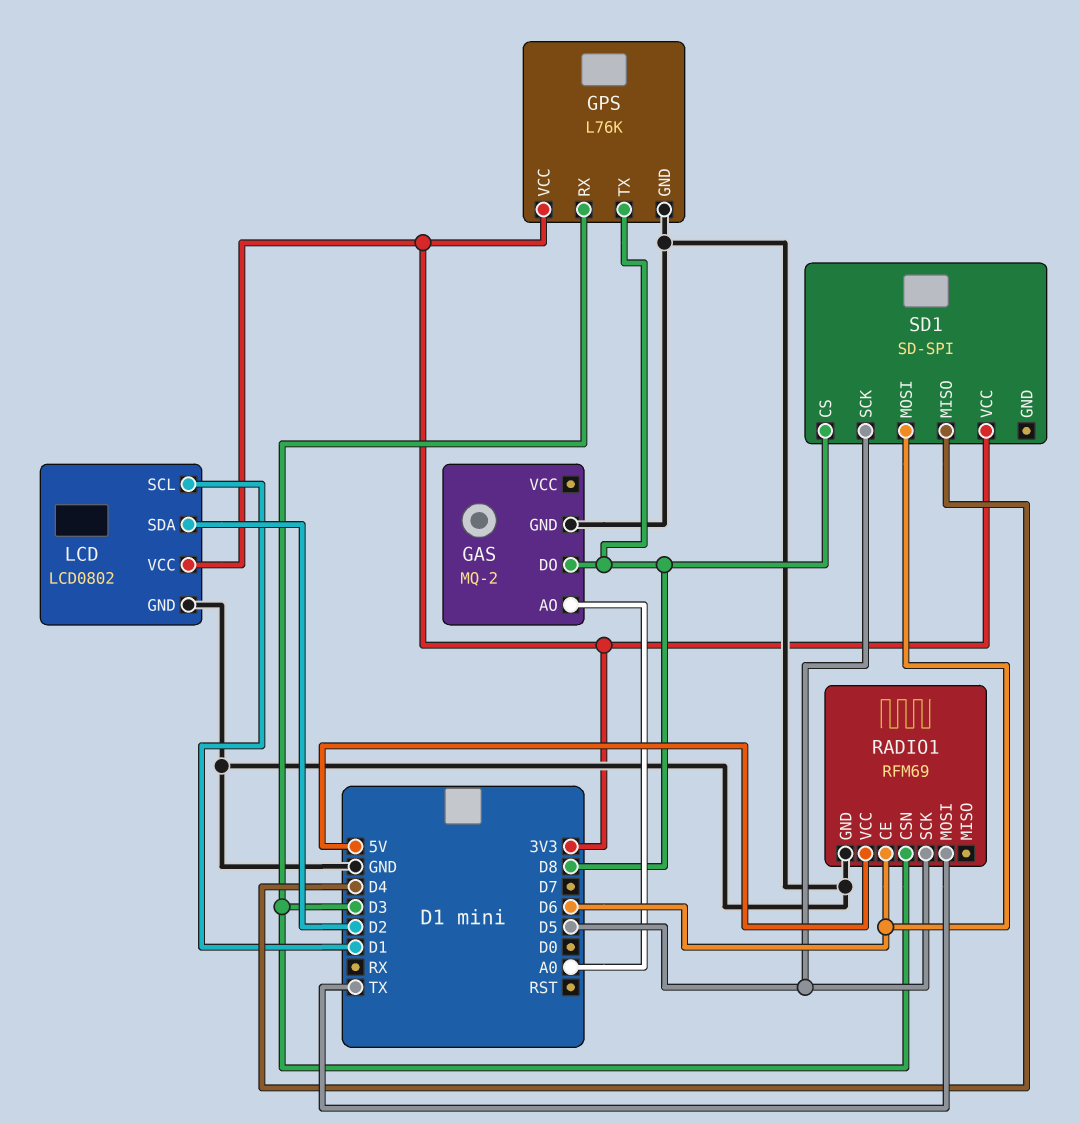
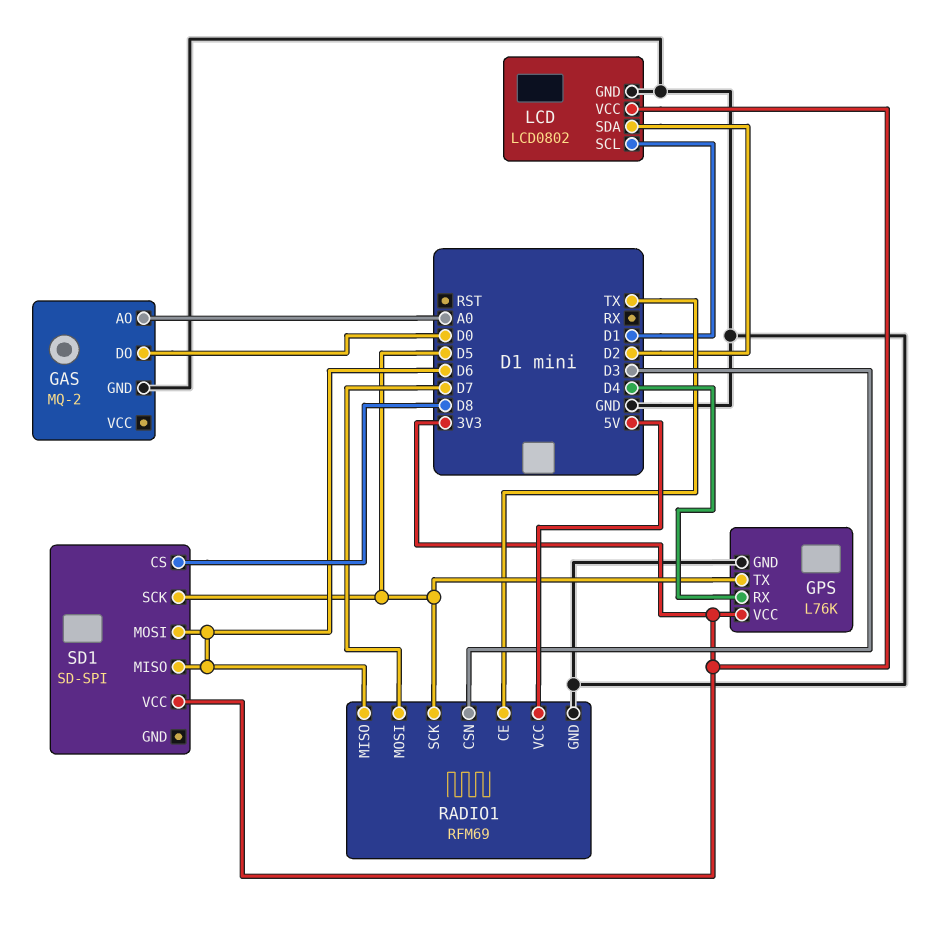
GAS pin DO: D8 -> D0
GPS pin RX: D3 -> D4
GPS pin TX: D8 -> D5
RADIO1 pin CE: D6 -> TX
RADIO1 pin MISO: none -> D6
RADIO1 pin MOSI: TX -> D7
SD1 pin MISO: D4 -> D6

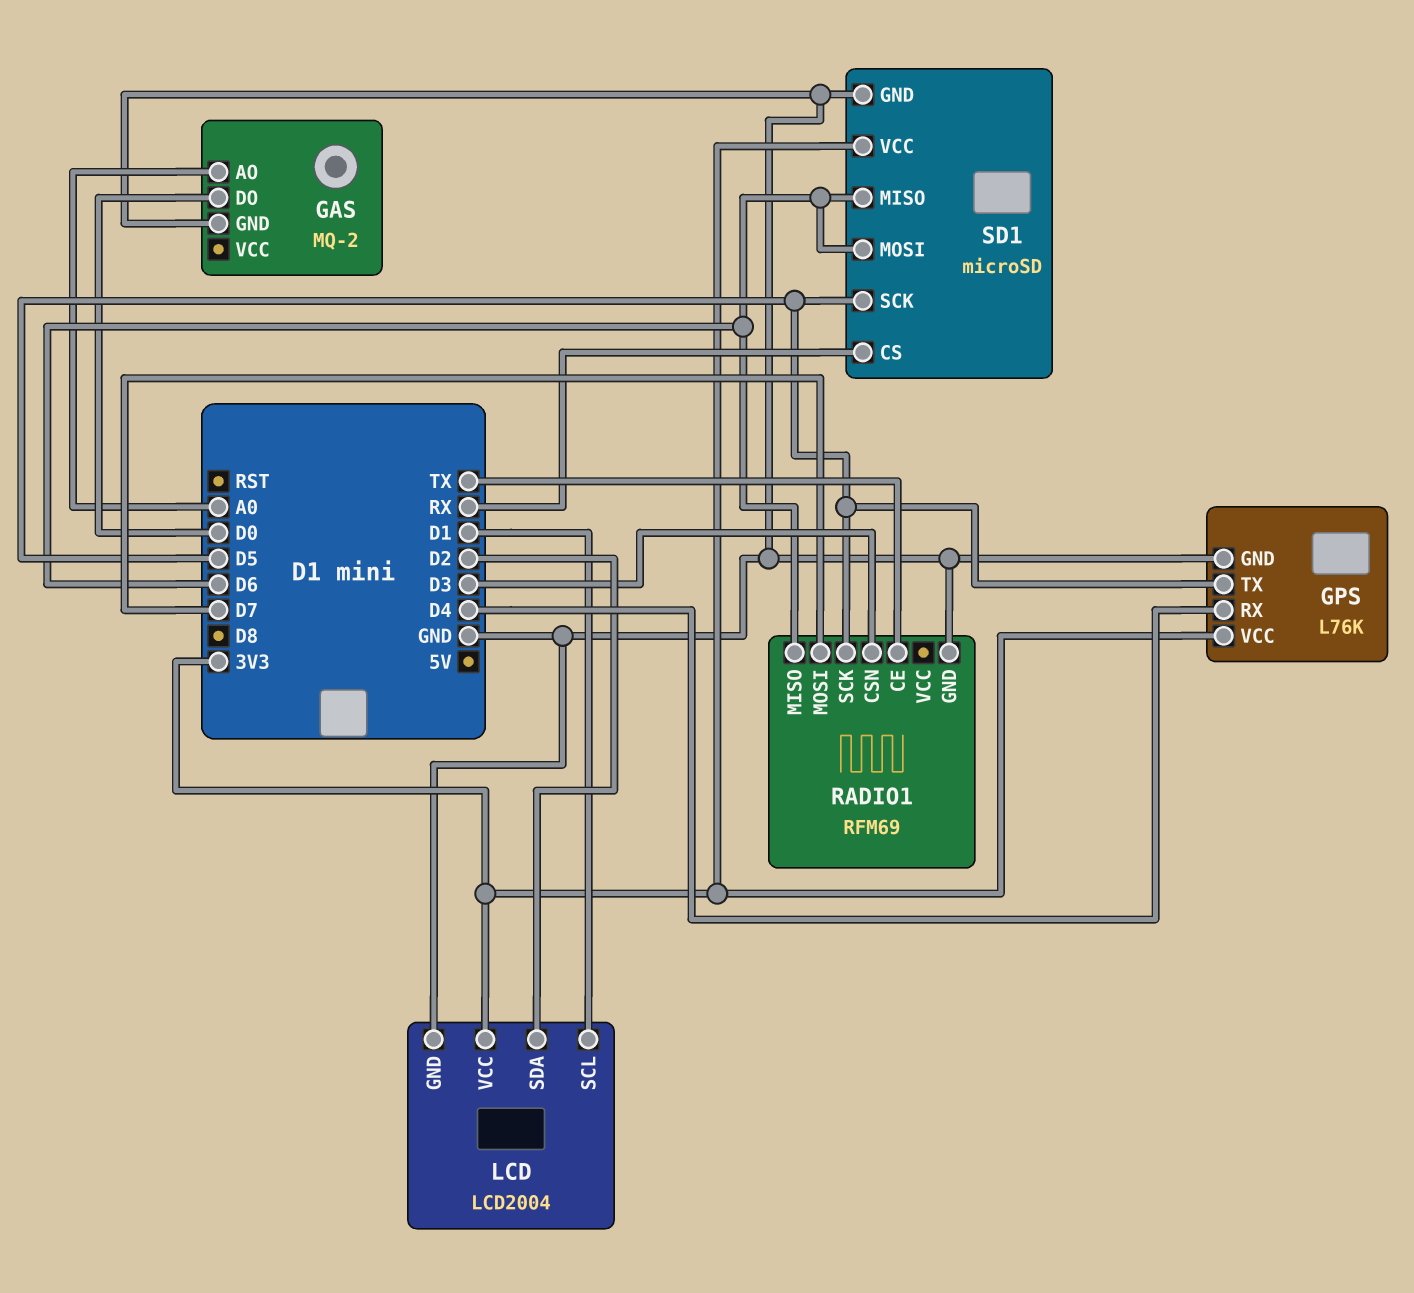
LCD: LCD0802 -> LCD2004
RADIO1 pin VCC: 5V -> none
SD1: SD-SPI -> microSD
SD1 pin CS: D8 -> RX
SD1 pin GND: none -> GND

